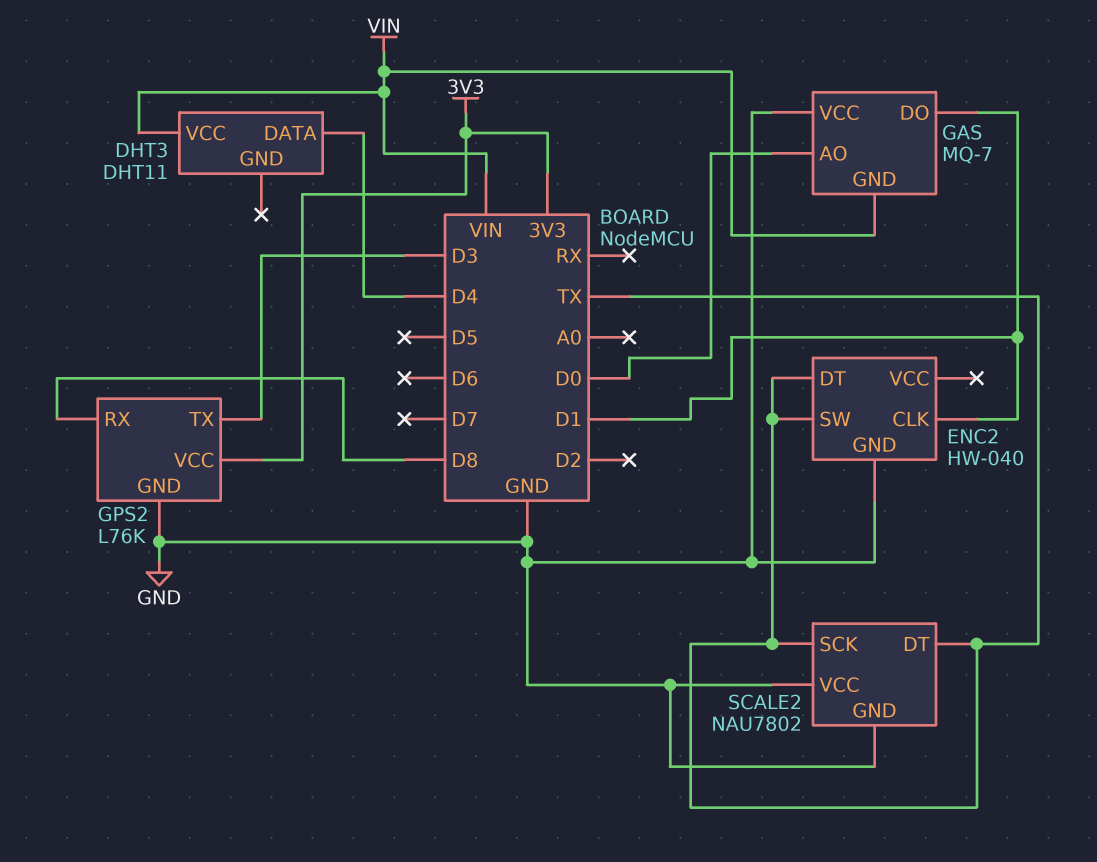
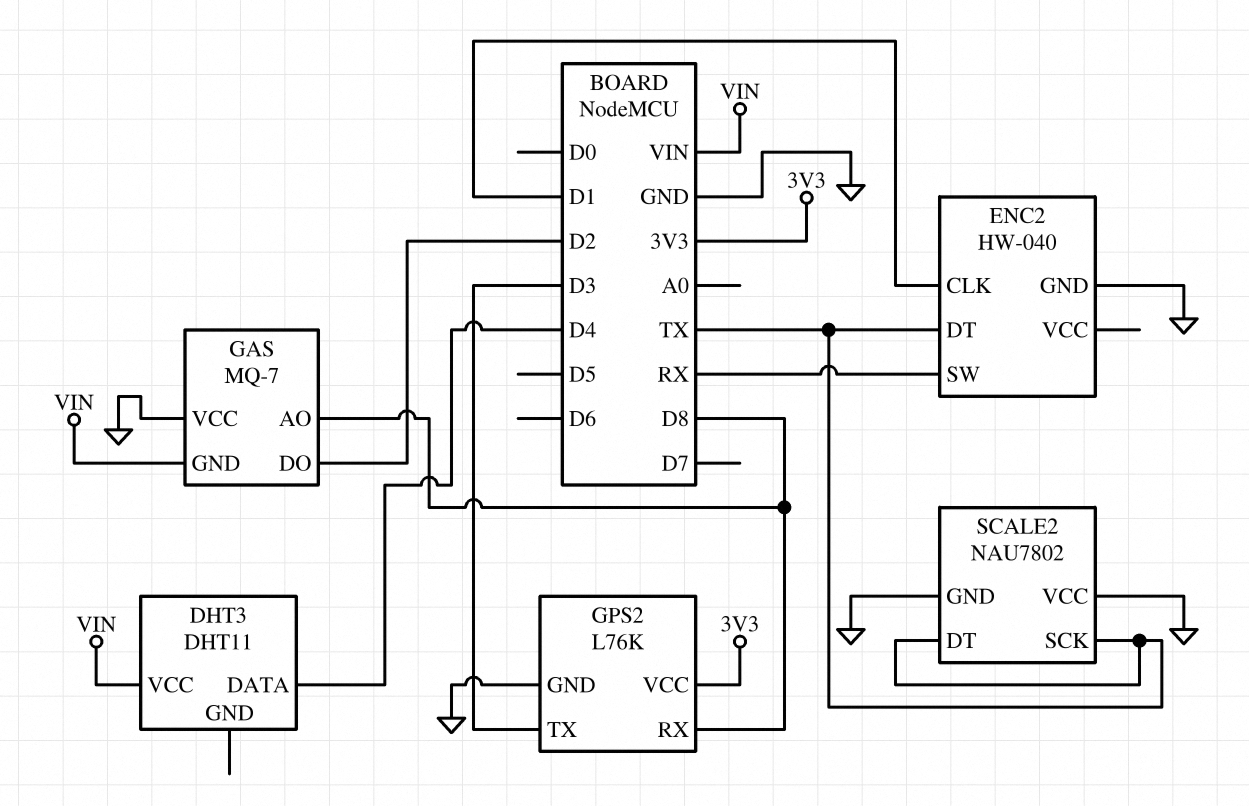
ENC2 pin SW: TX -> RX
GAS pin AO: D0 -> D8
GAS pin DO: D1 -> D2

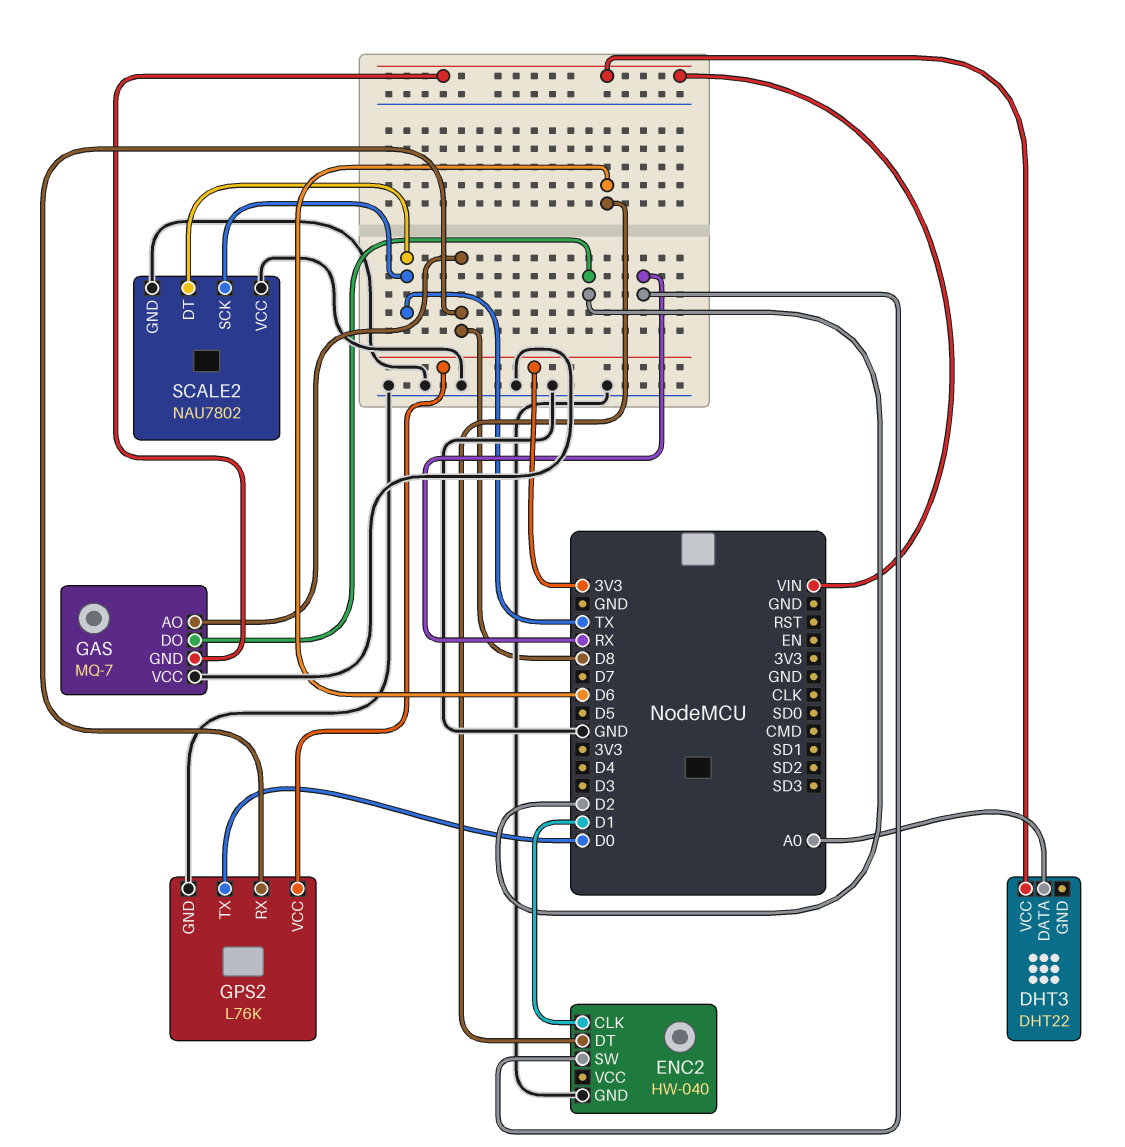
DHT3: DHT11 -> DHT22
DHT3 pin DATA: D4 -> A0
ENC2 pin DT: TX -> D6
GPS2 pin TX: D3 -> D0

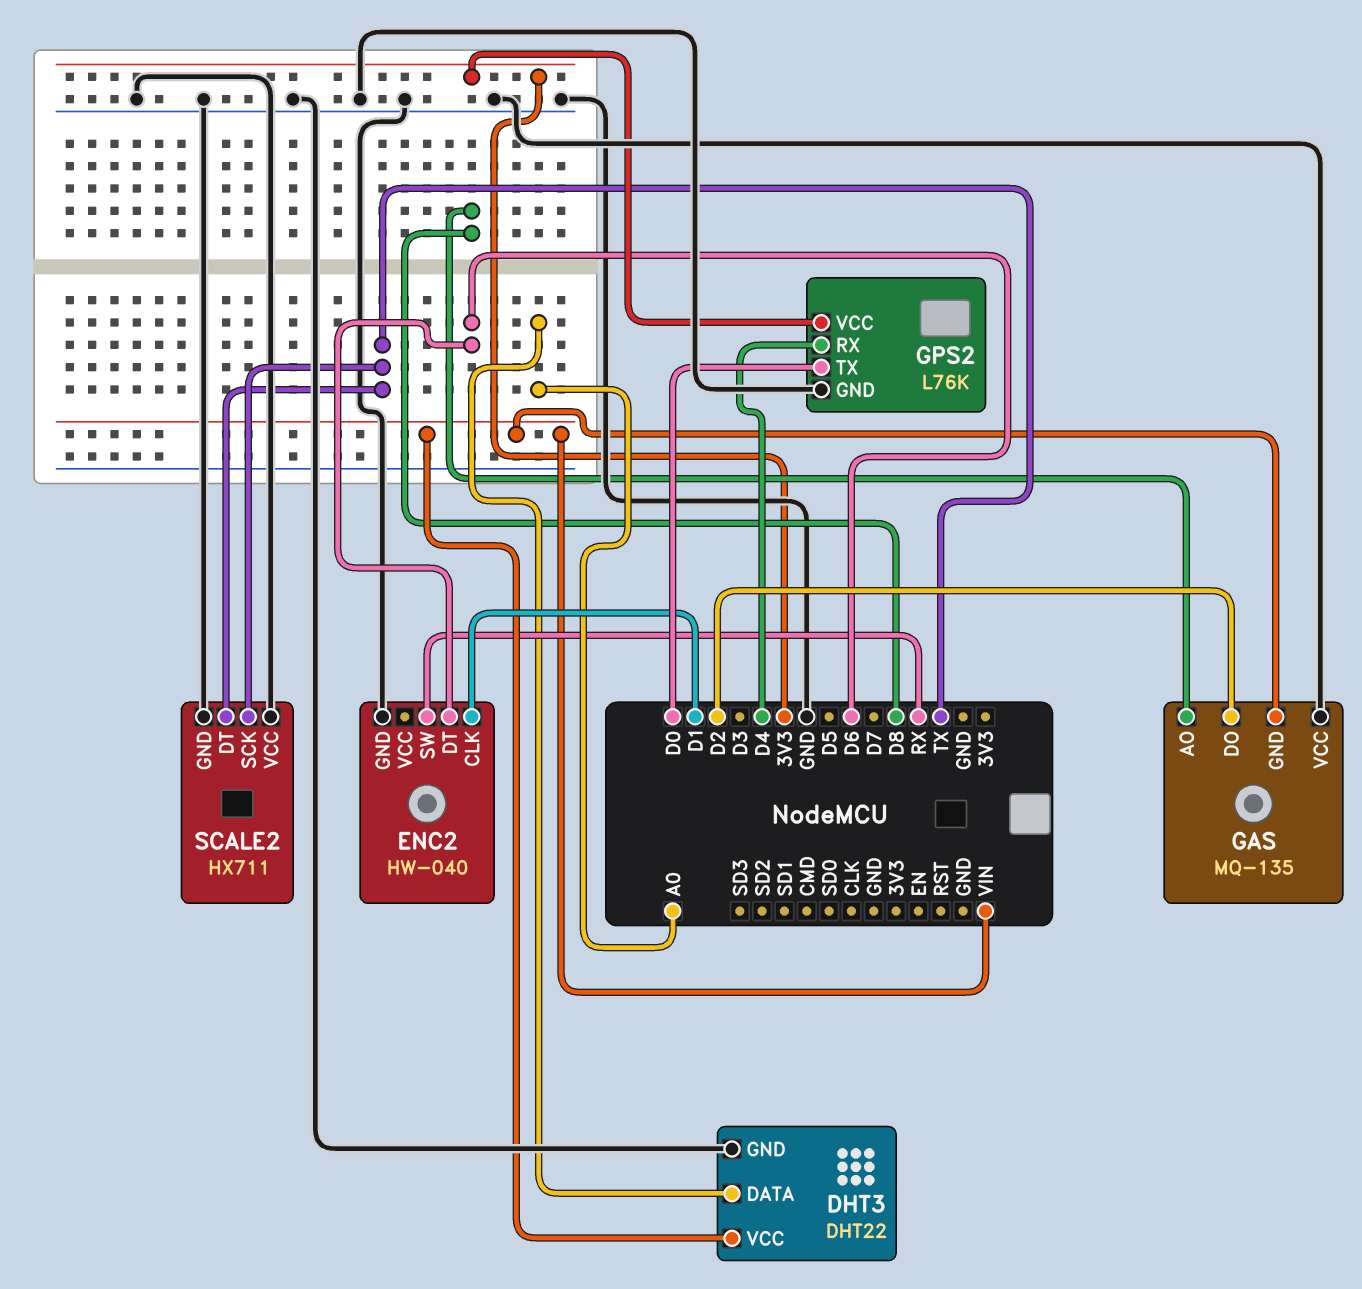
DHT3 pin GND: none -> GND
GAS: MQ-7 -> MQ-135
GPS2 pin RX: D8 -> D4
SCALE2: NAU7802 -> HX711

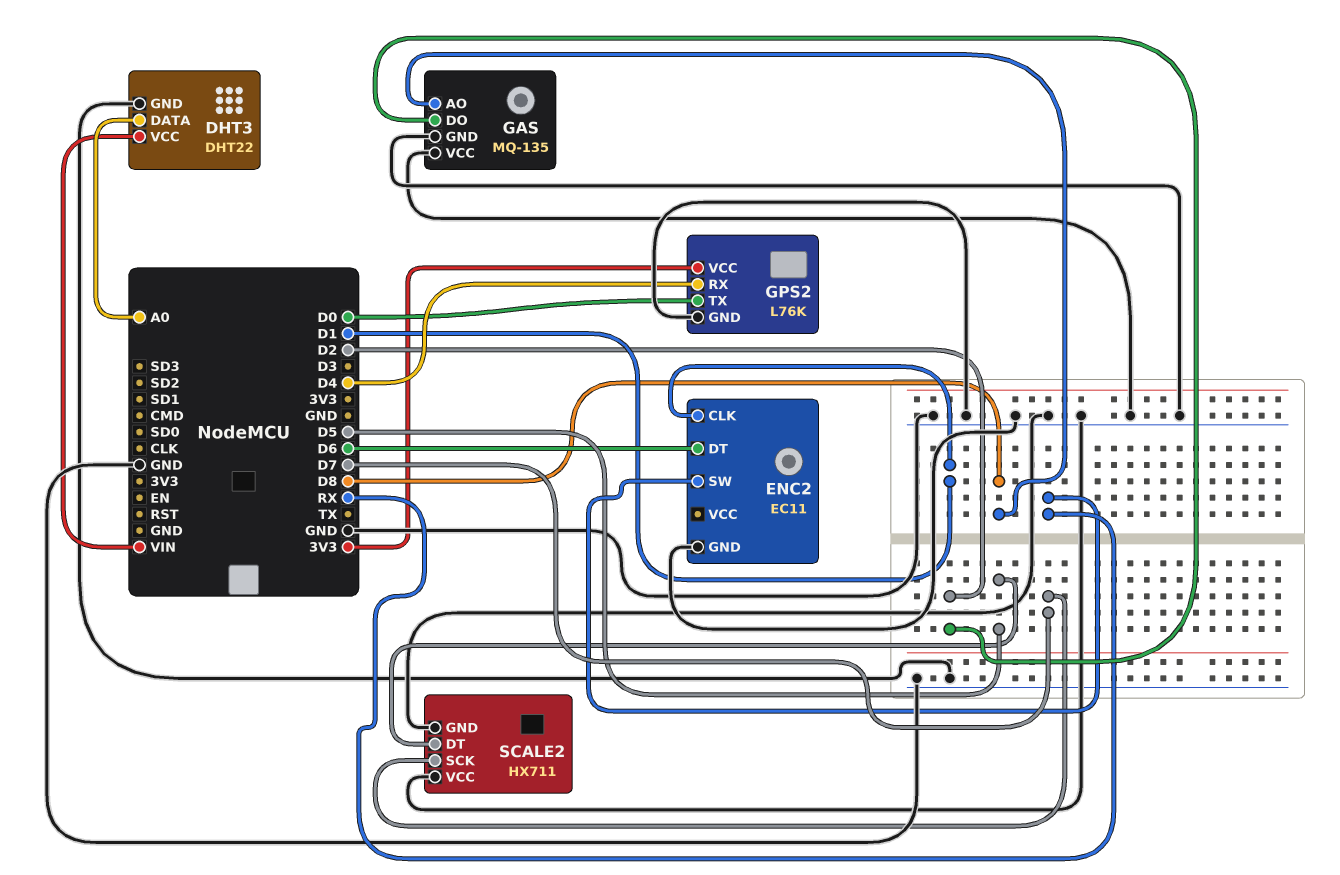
ENC2: HW-040 -> EC11
GAS pin GND: VIN -> GND
SCALE2 pin DT: TX -> D5
SCALE2 pin SCK: TX -> D7

